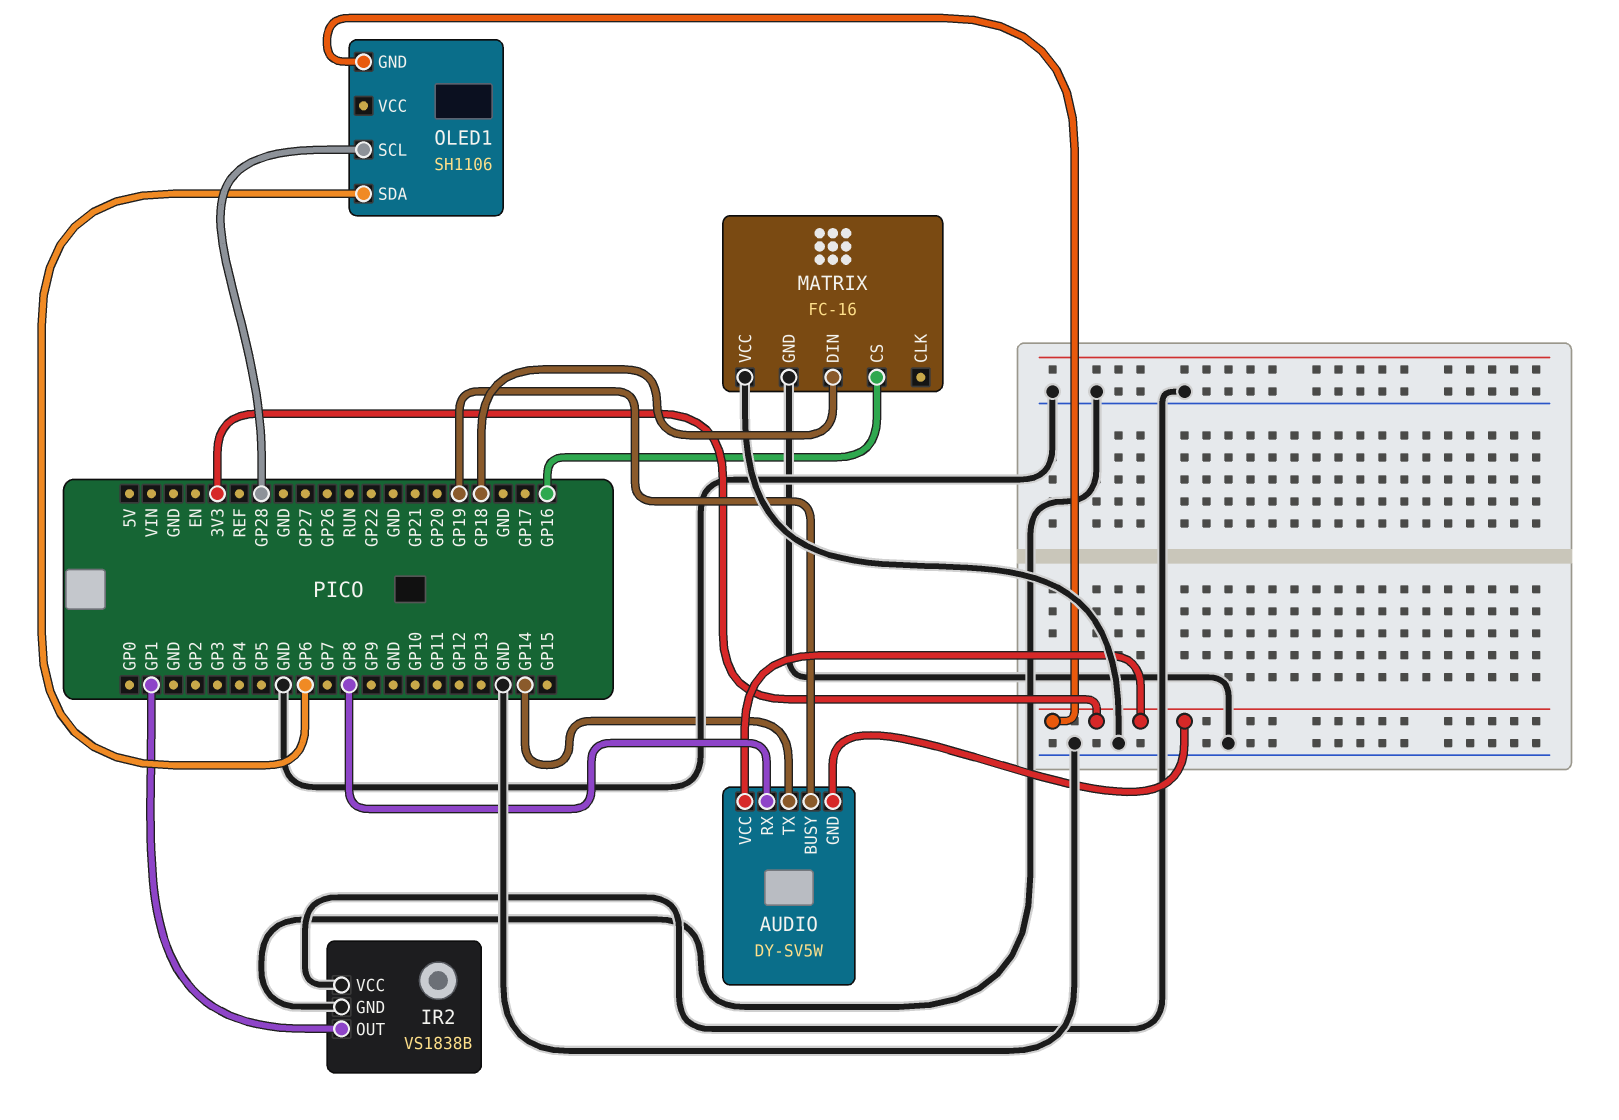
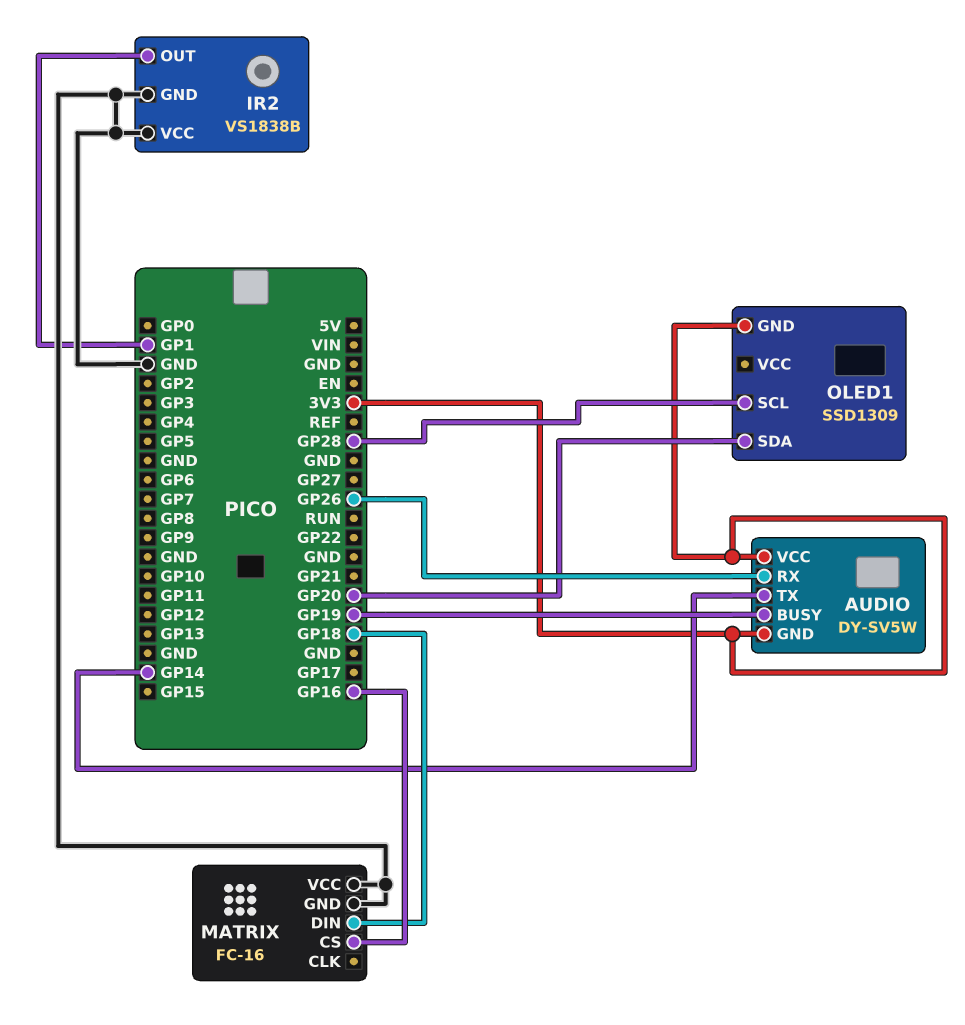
AUDIO pin RX: GP8 -> GP26
OLED1: SH1106 -> SSD1309
OLED1 pin SDA: GP6 -> GP20

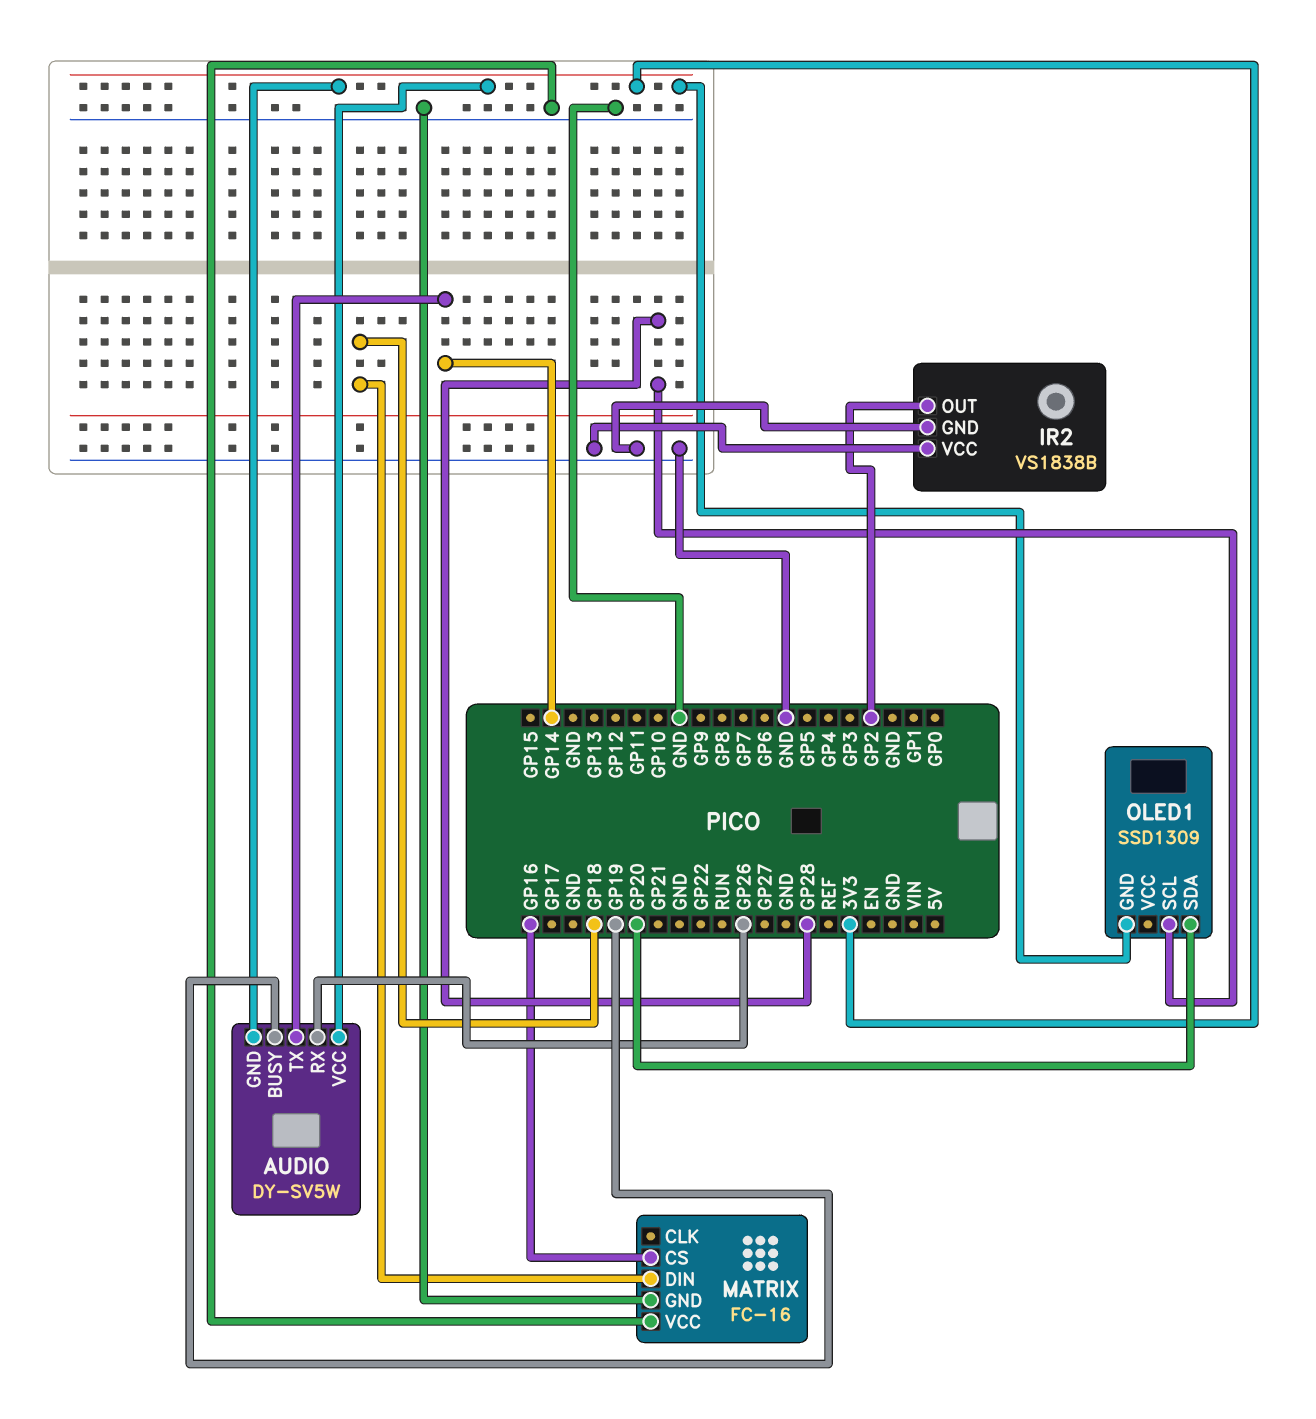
IR2 pin OUT: GP1 -> GP2

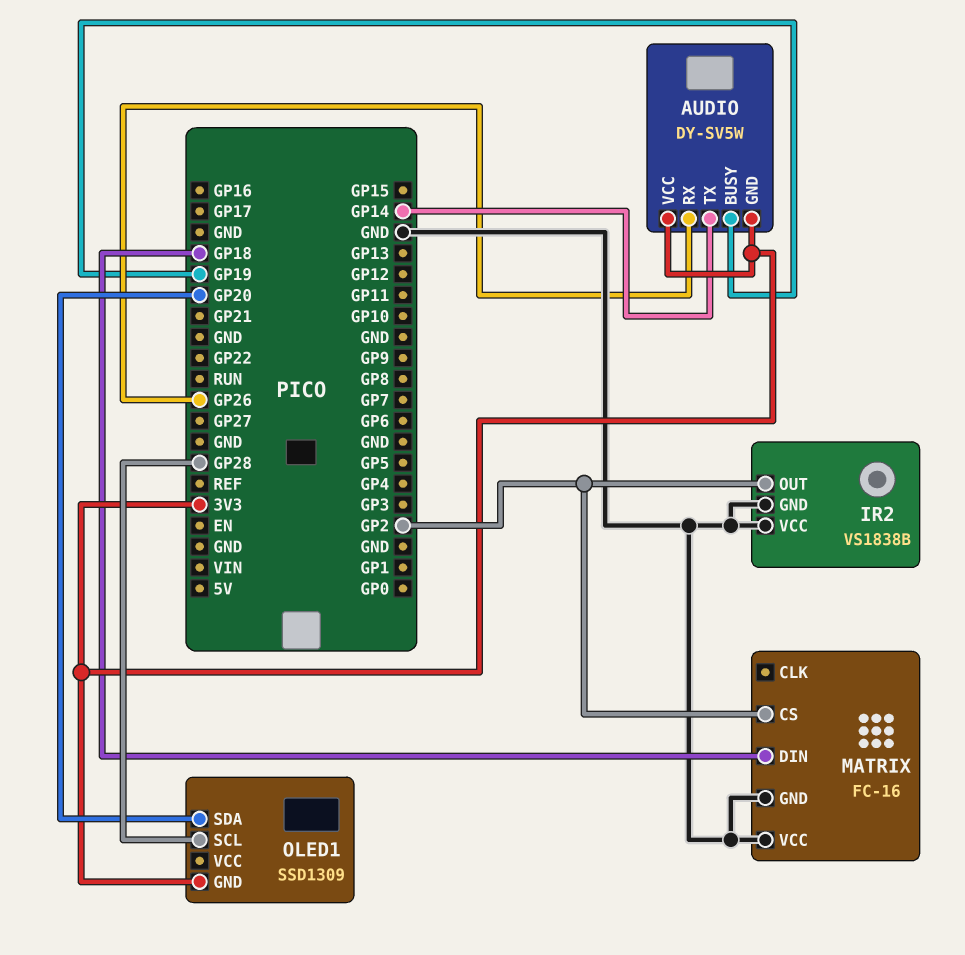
MATRIX pin CS: GP16 -> GP2

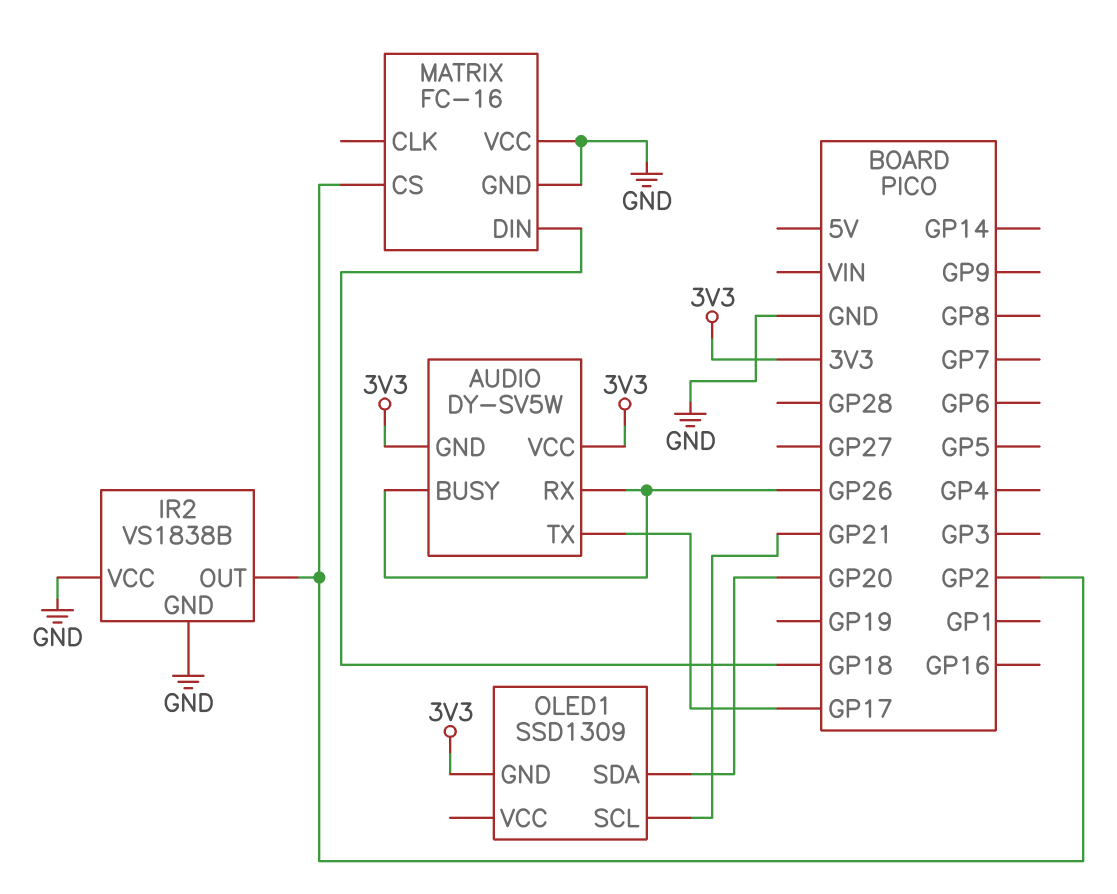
AUDIO pin BUSY: GP19 -> GP26
AUDIO pin TX: GP14 -> GP17
OLED1 pin SCL: GP28 -> GP21

